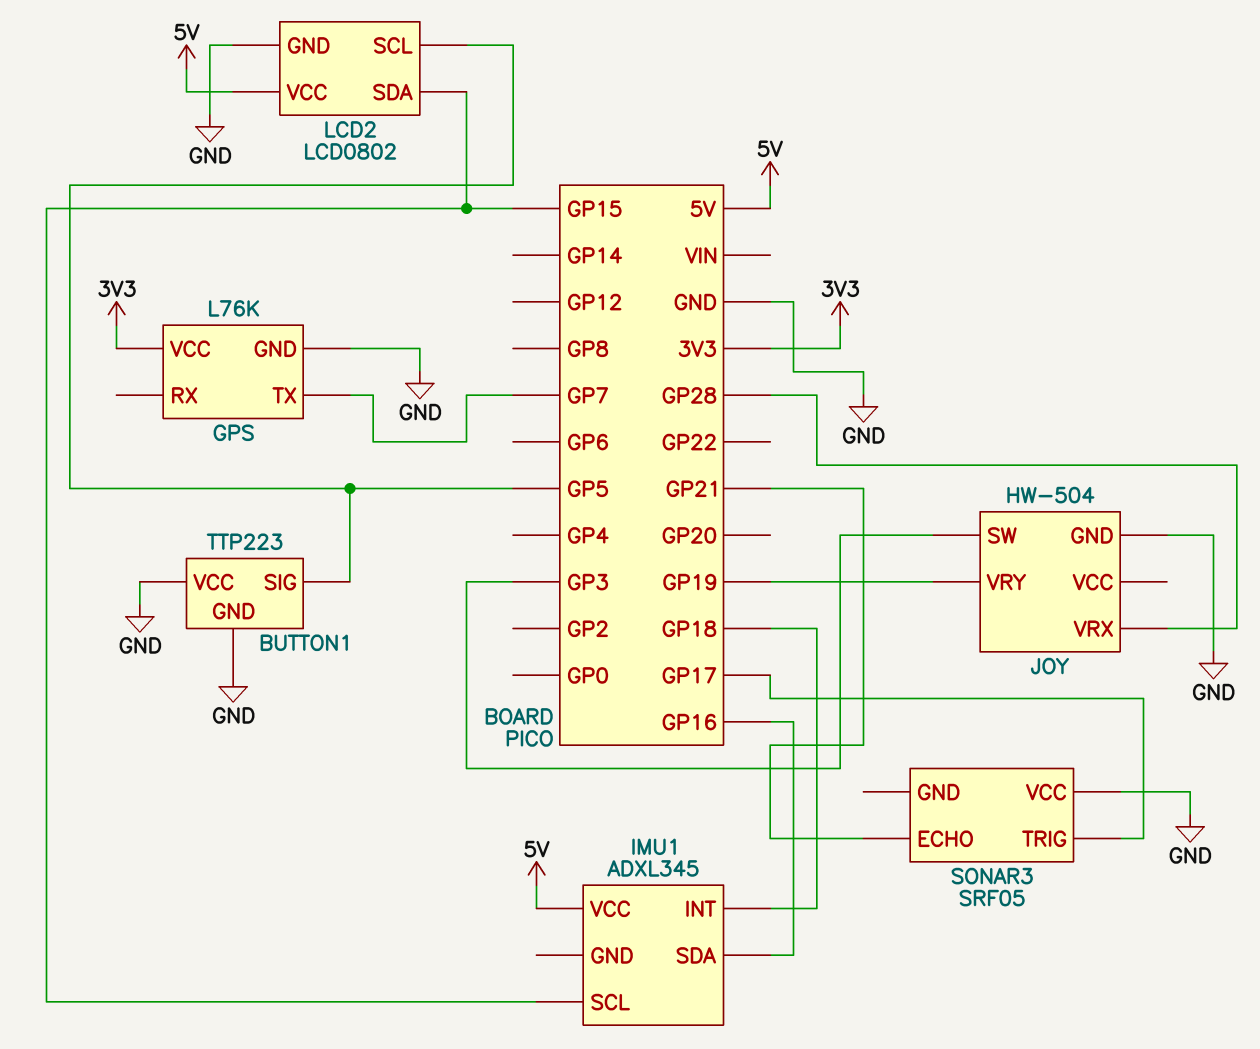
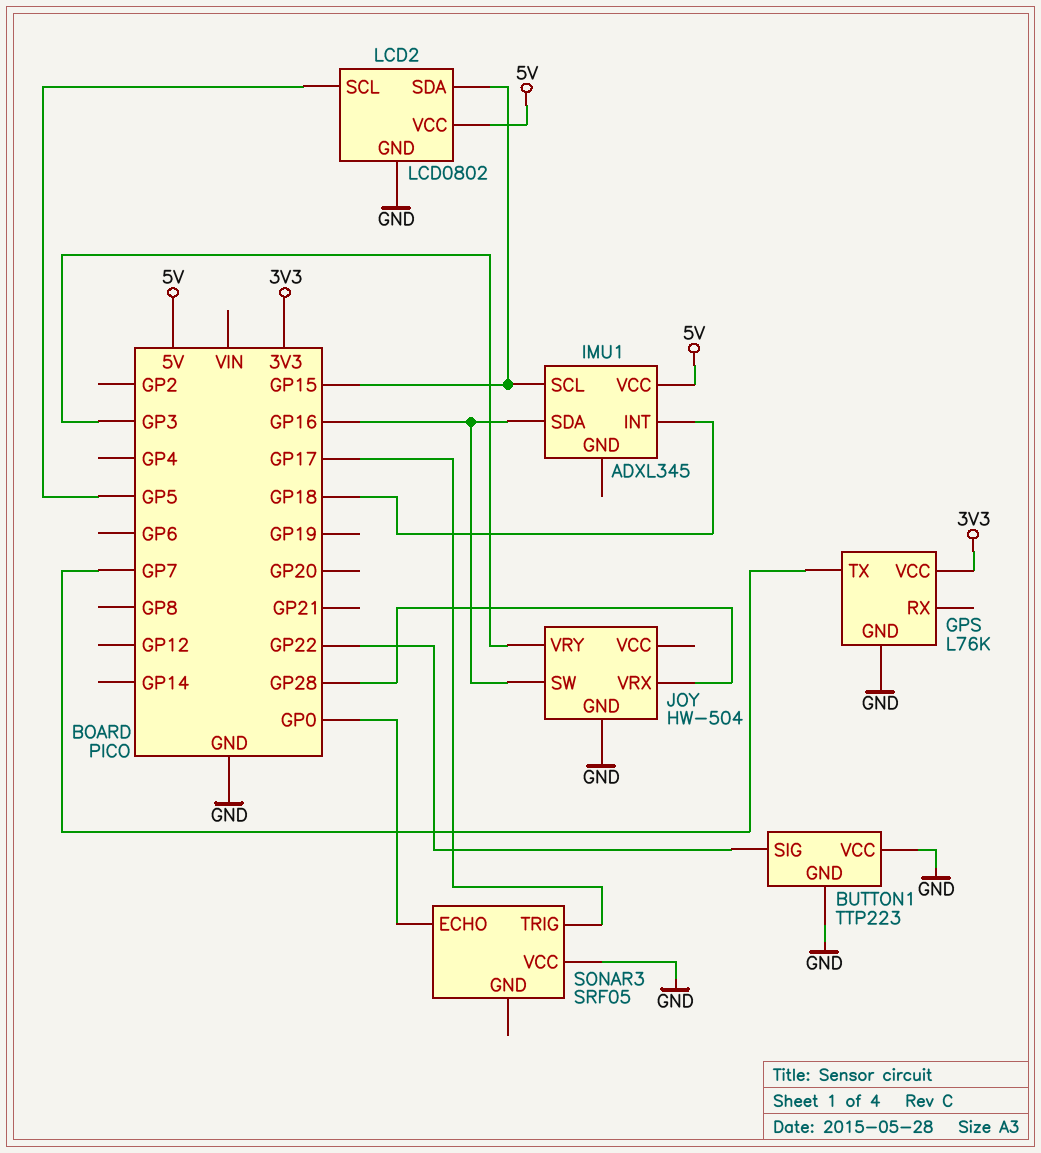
BUTTON1 pin SIG: GP5 -> GP22
JOY pin SW: GP3 -> GP16
JOY pin VRY: GP19 -> GP3
SONAR3 pin ECHO: GP21 -> GP0

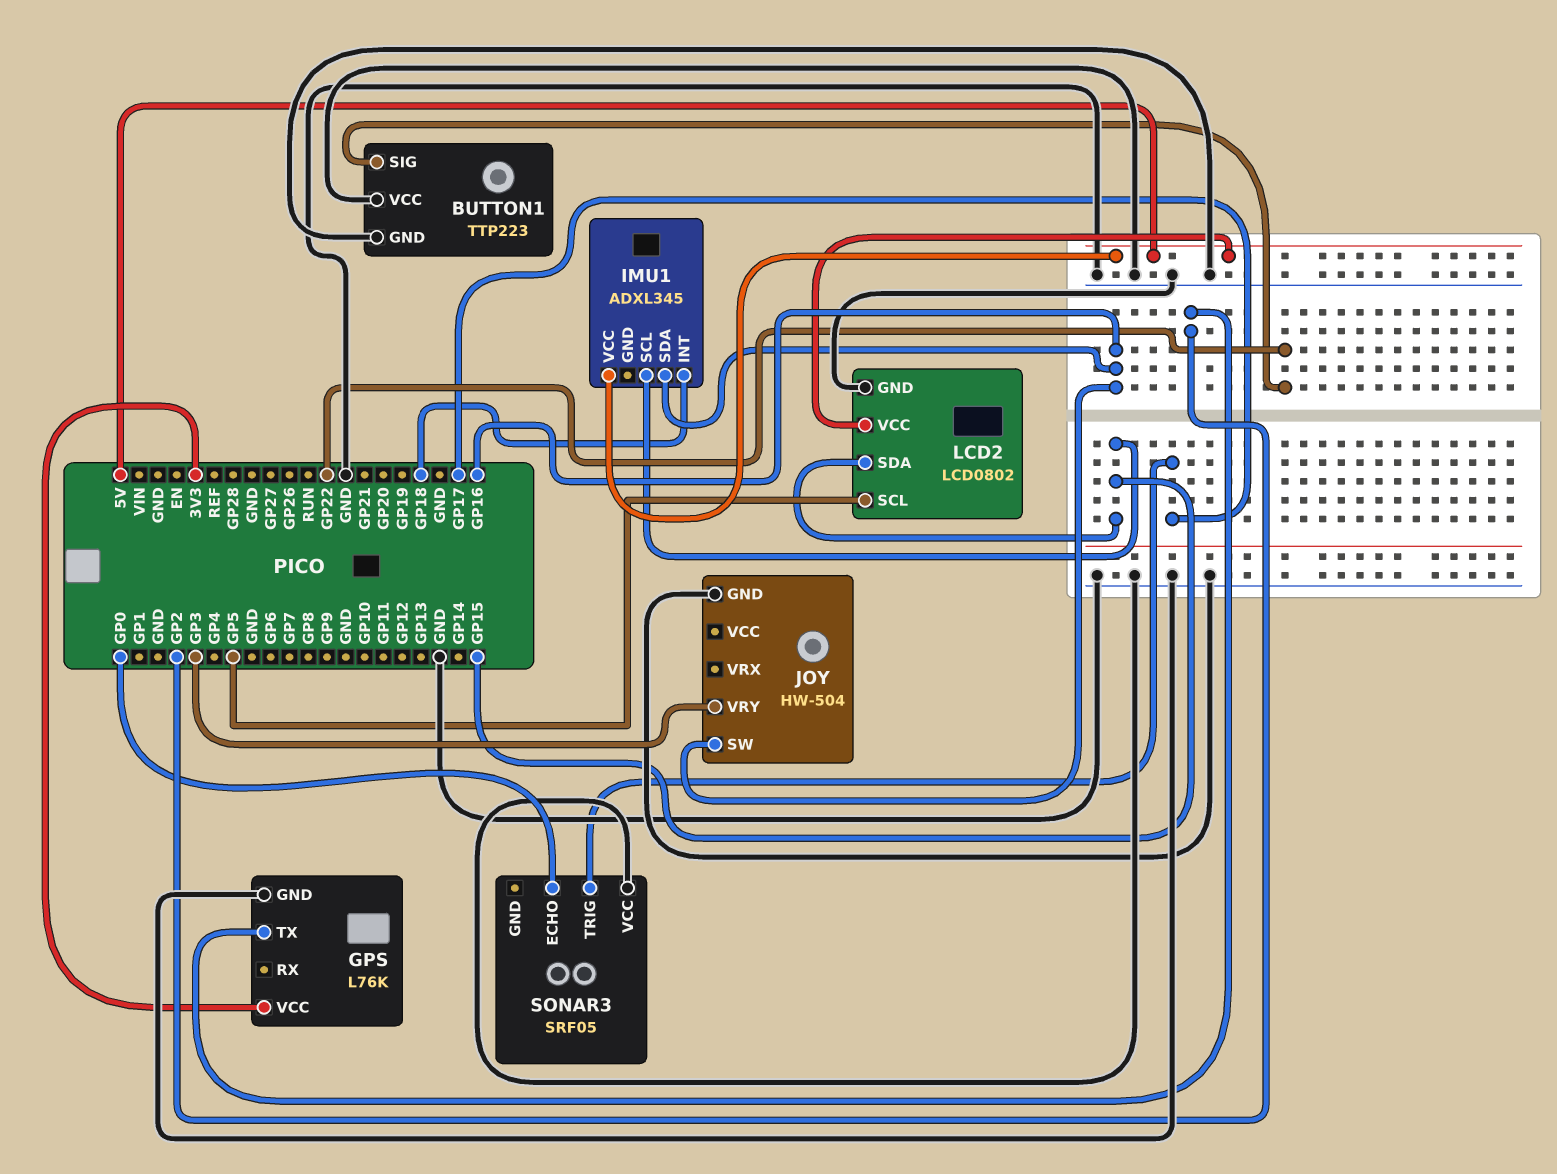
GPS pin TX: GP7 -> GP2
JOY pin VRX: GP28 -> none

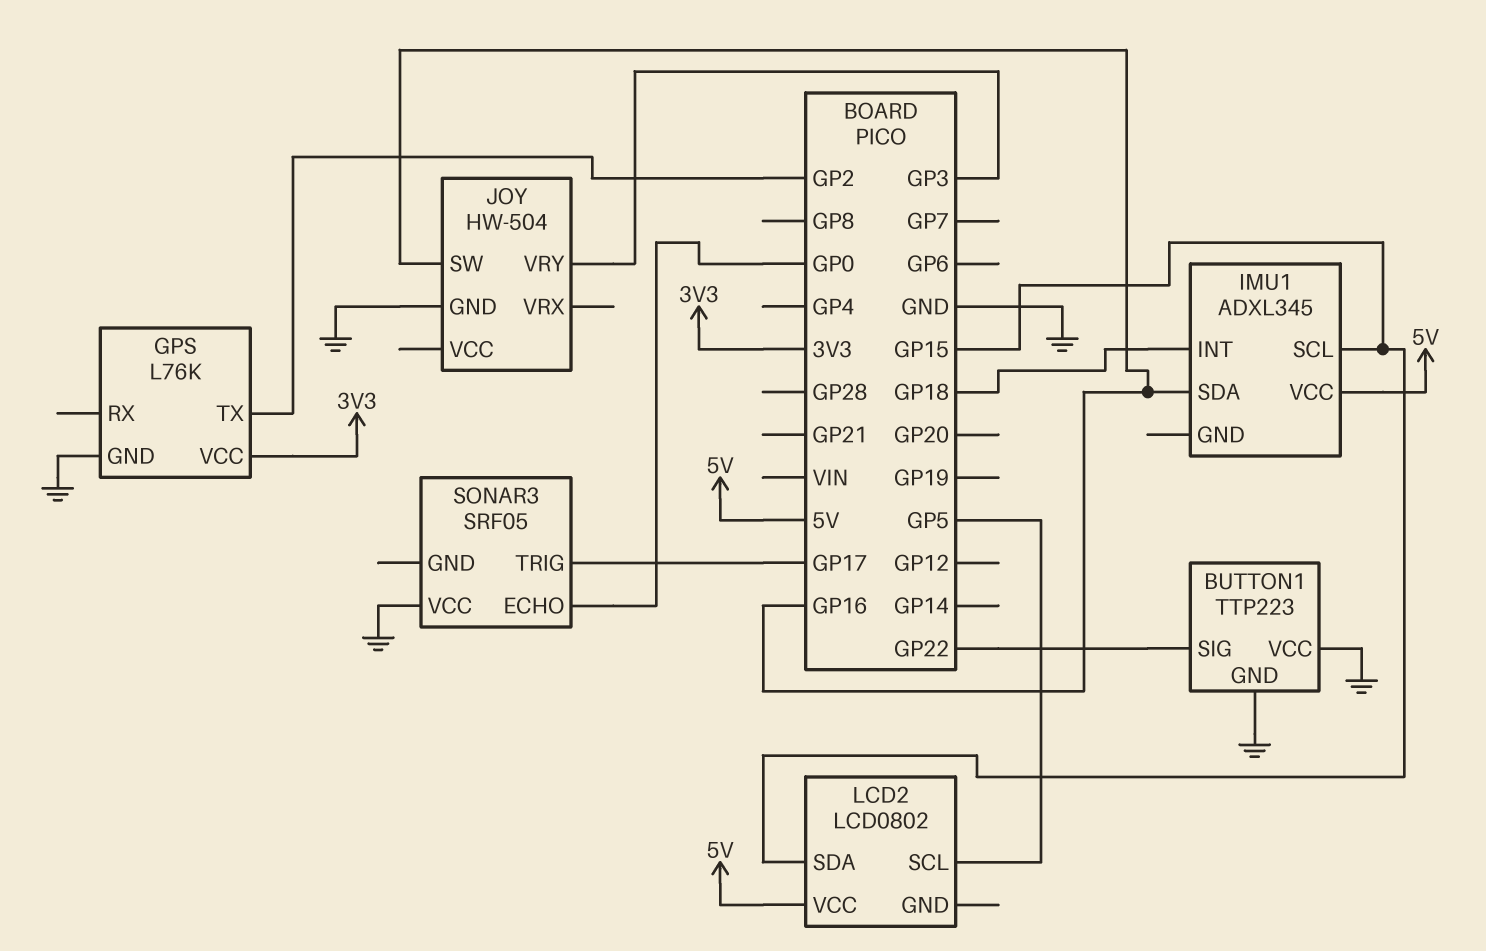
LCD2 pin GND: GND -> none

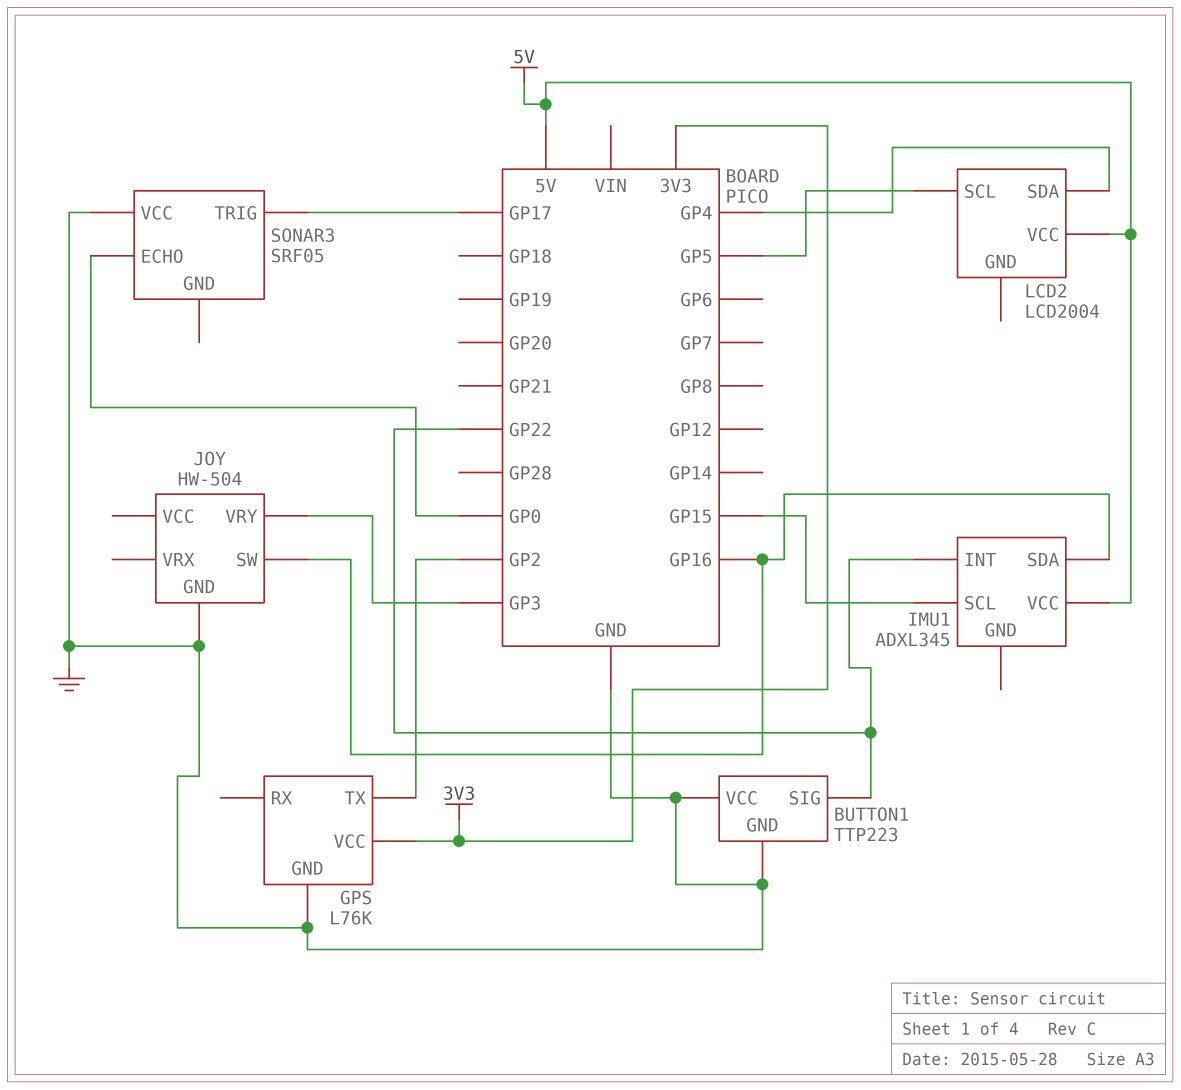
IMU1 pin INT: GP18 -> GP22
LCD2: LCD0802 -> LCD2004
LCD2 pin SDA: GP15 -> GP4

